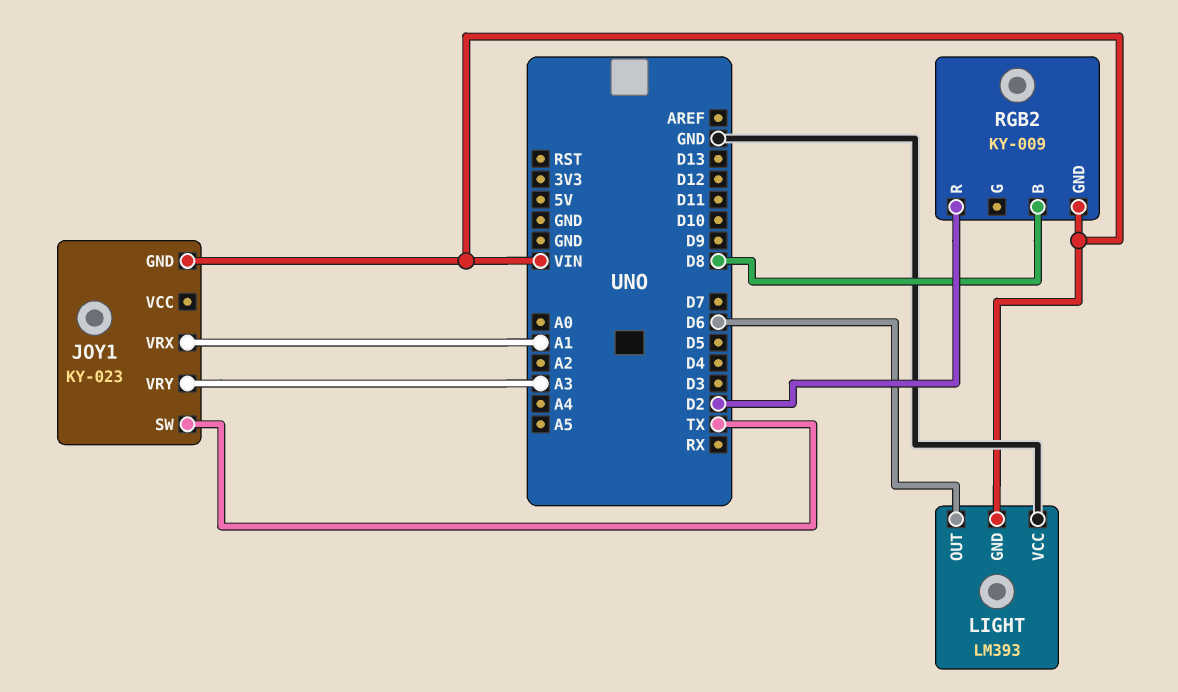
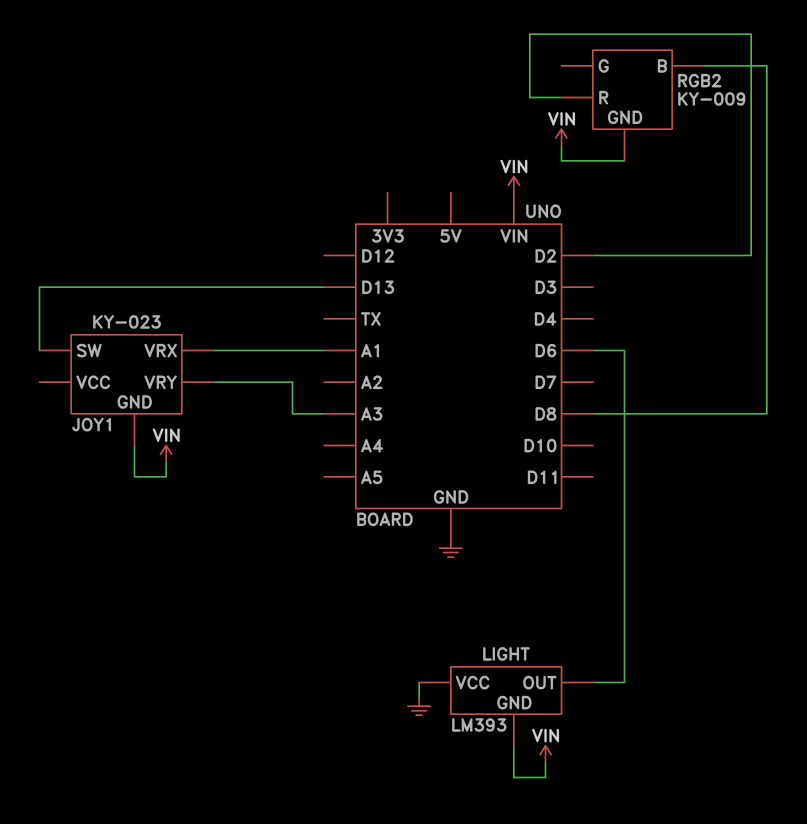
JOY1 pin SW: TX -> D13

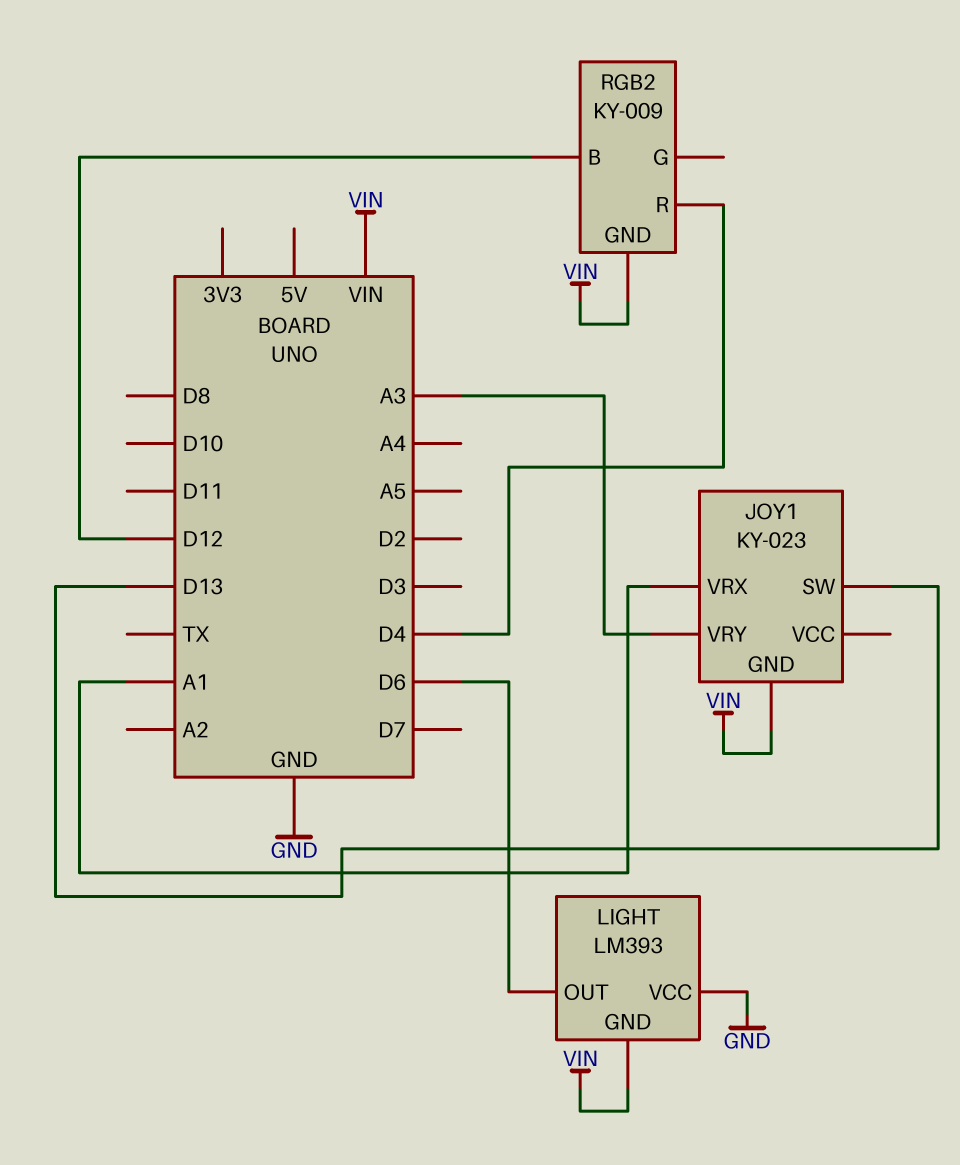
RGB2 pin B: D8 -> D12
RGB2 pin R: D2 -> D4

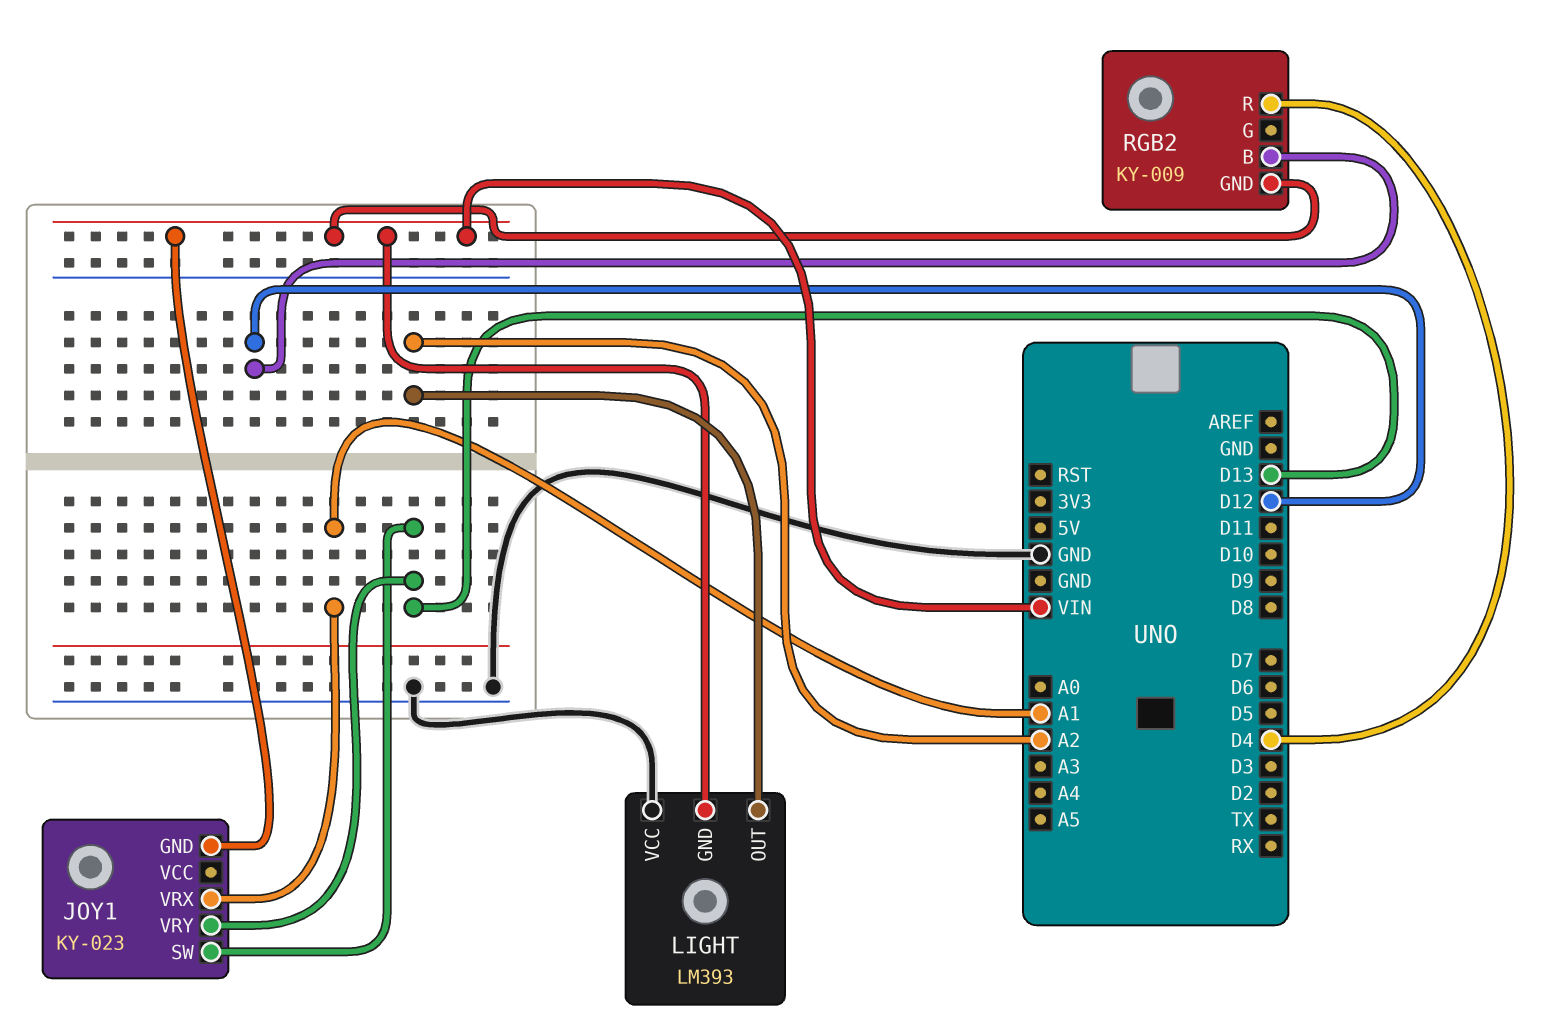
JOY1 pin VRY: A3 -> D13
LIGHT pin OUT: D6 -> A2

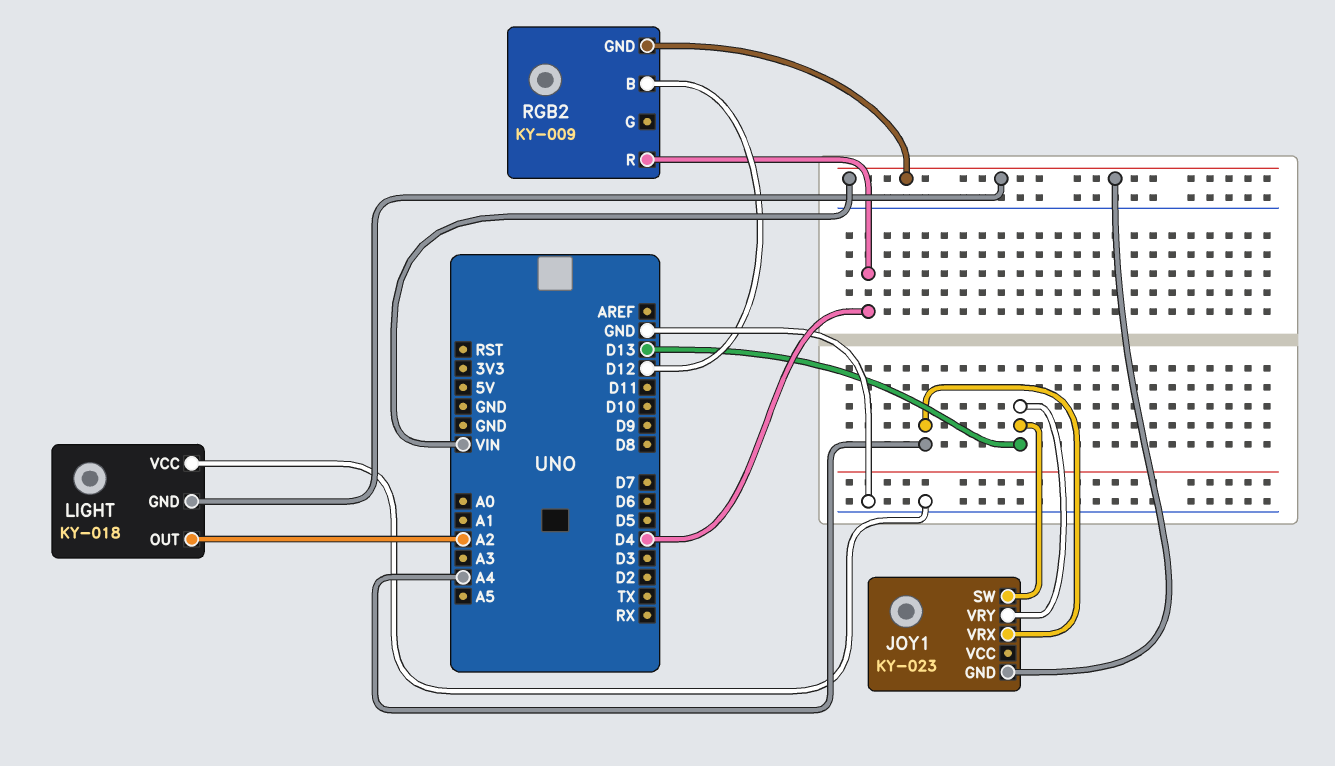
JOY1 pin VRX: A1 -> A4
LIGHT: LM393 -> KY-018

